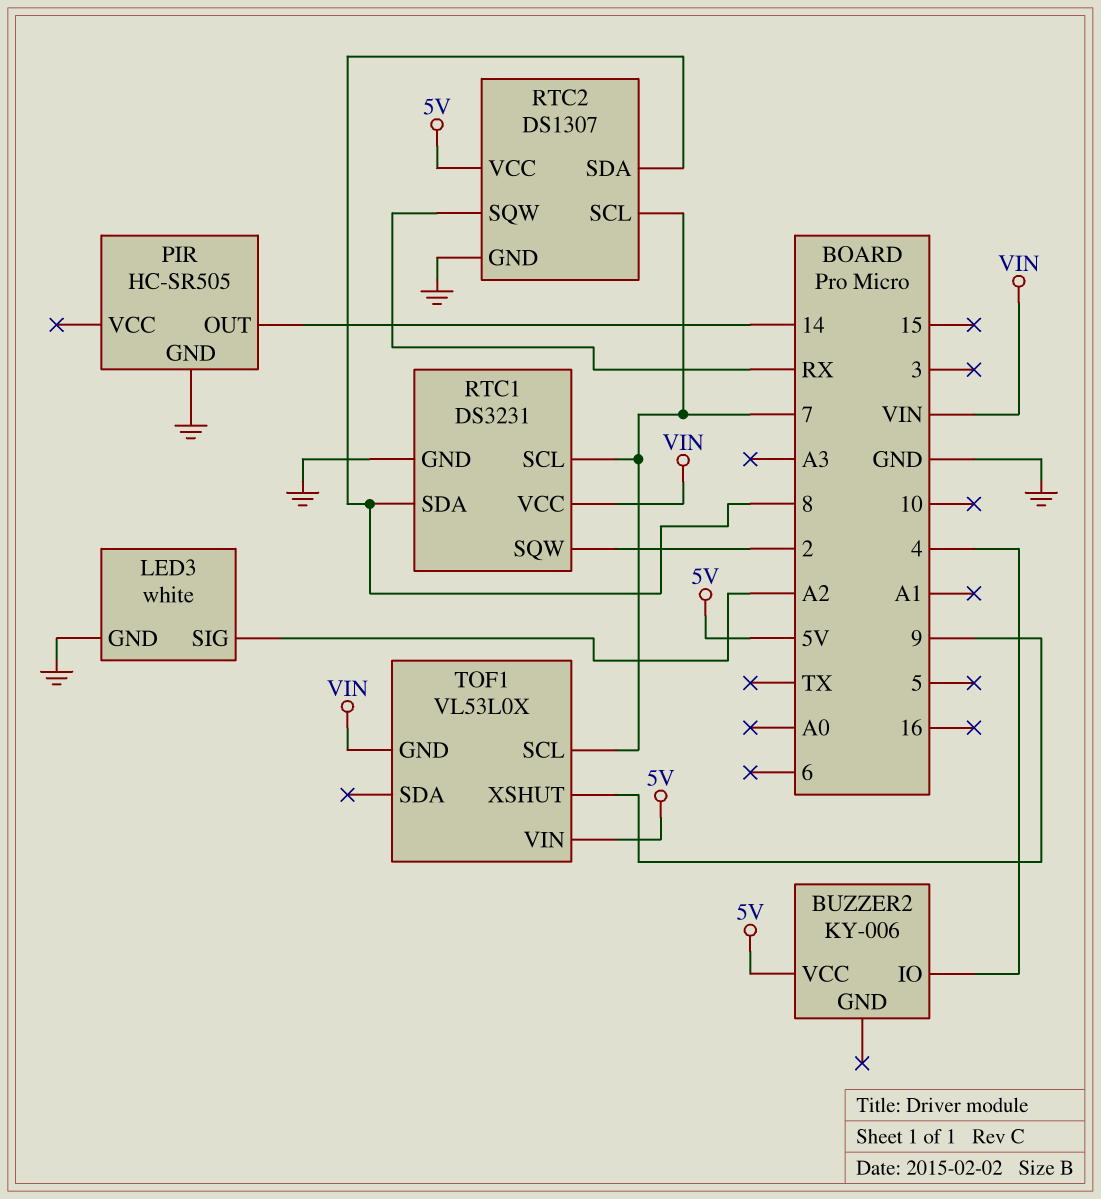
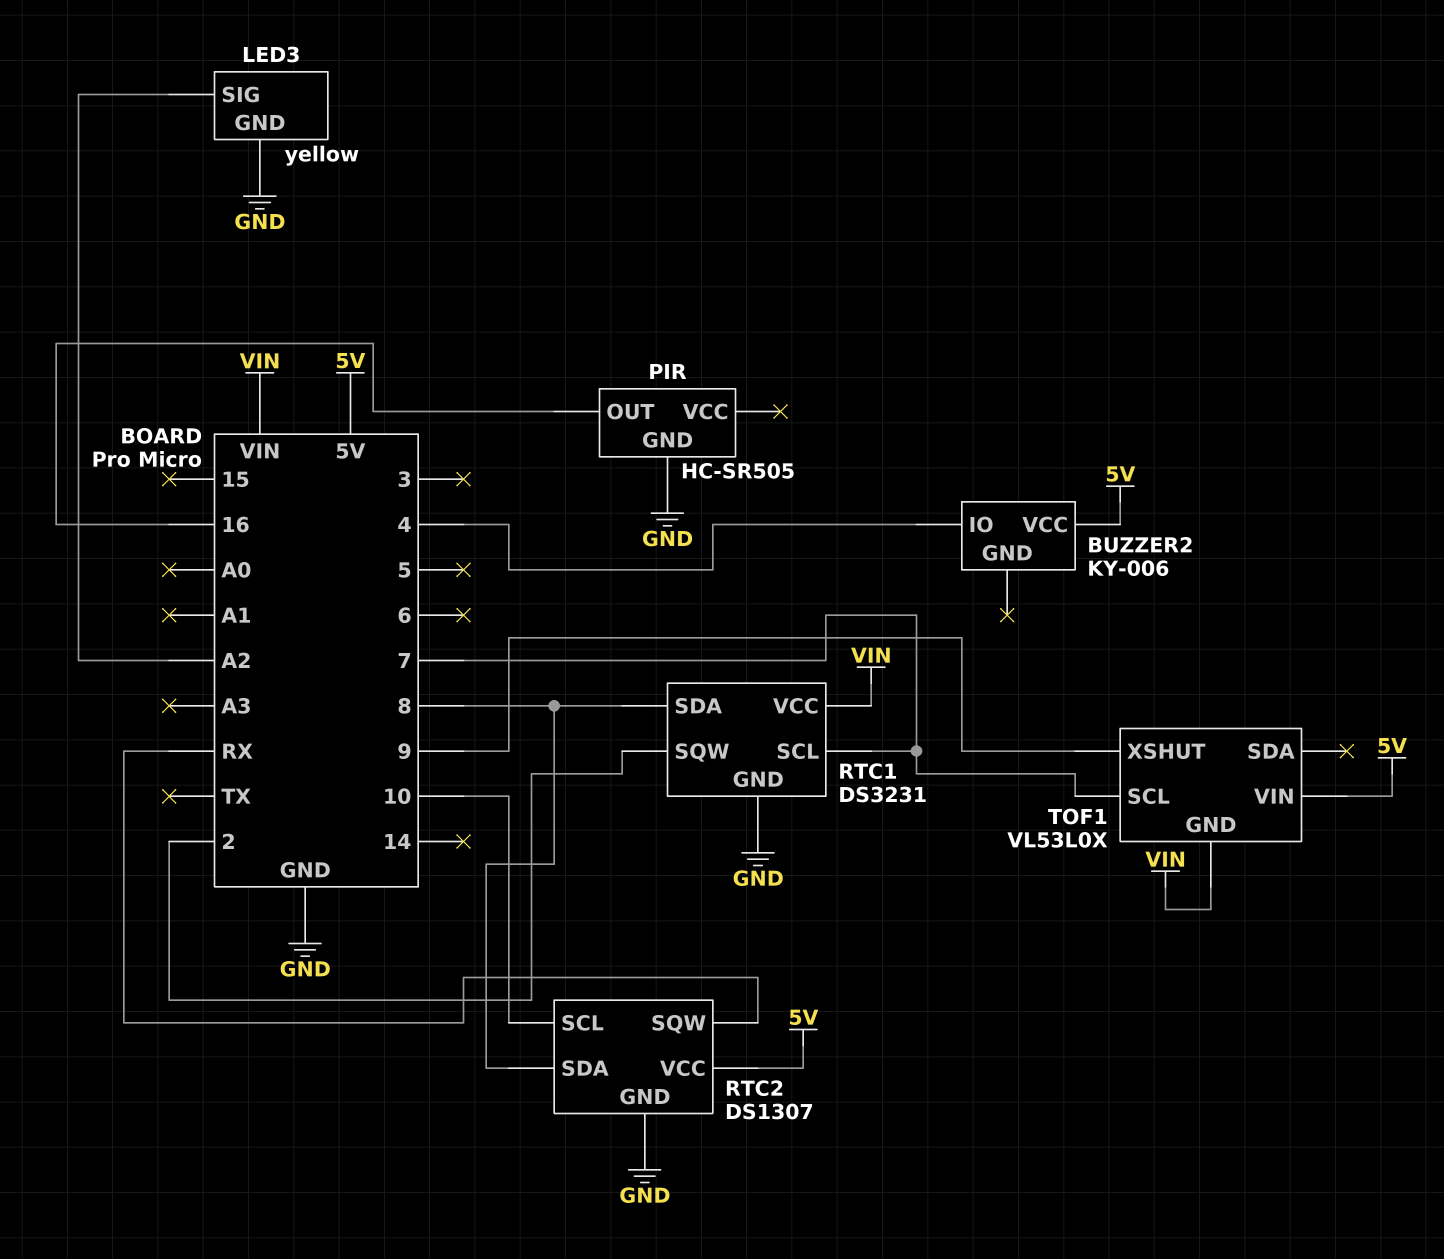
LED3: white -> yellow
PIR pin OUT: 14 -> 16
RTC2 pin SCL: 7 -> 10

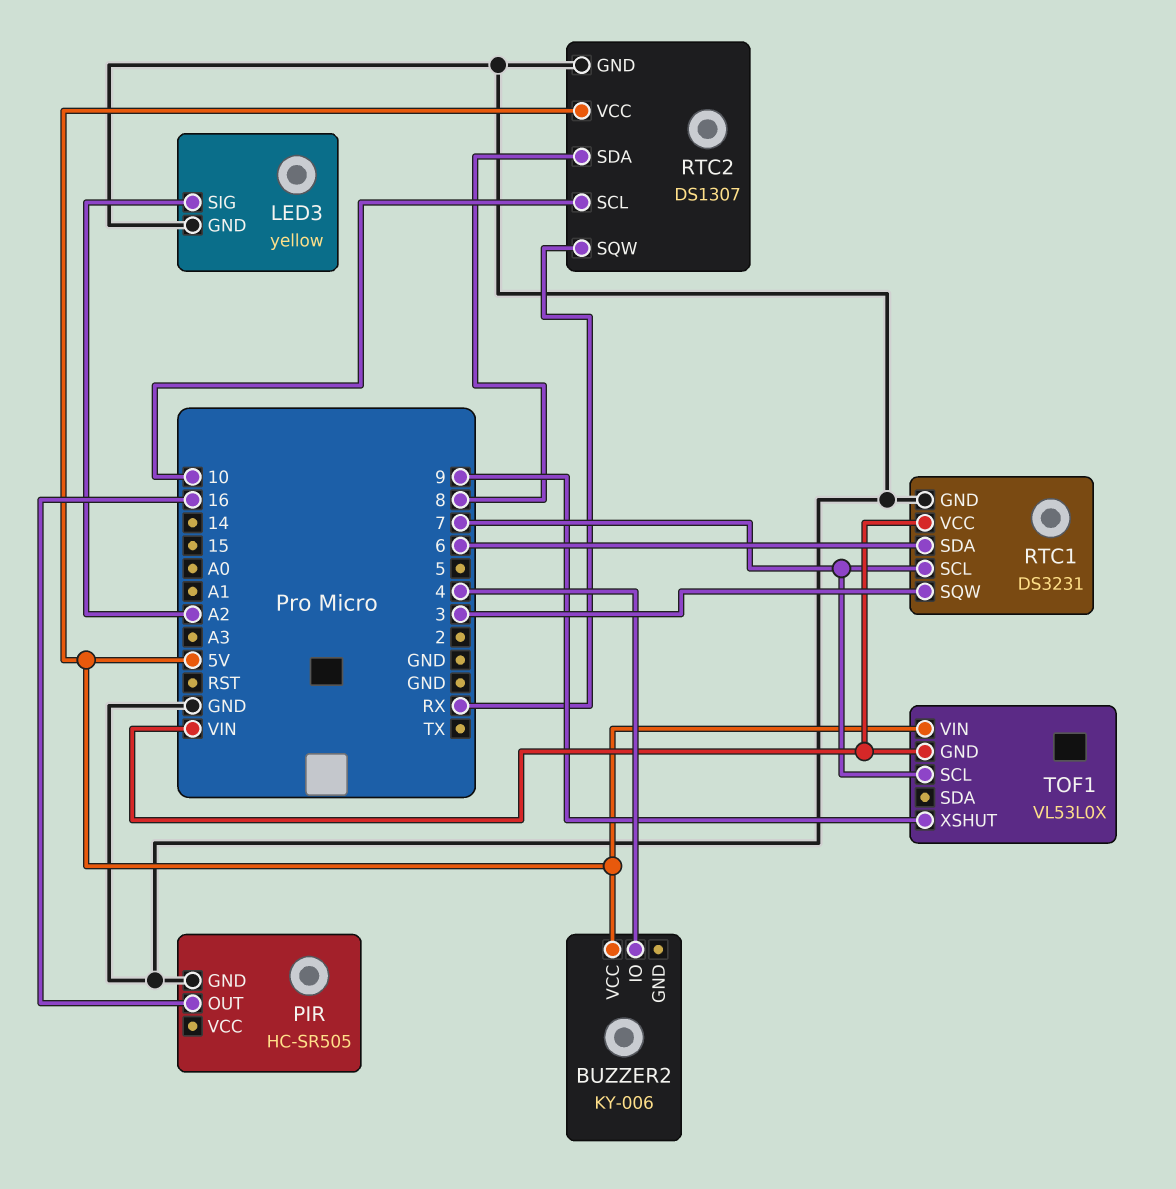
RTC1 pin SDA: 8 -> 6
RTC1 pin SQW: 2 -> 3

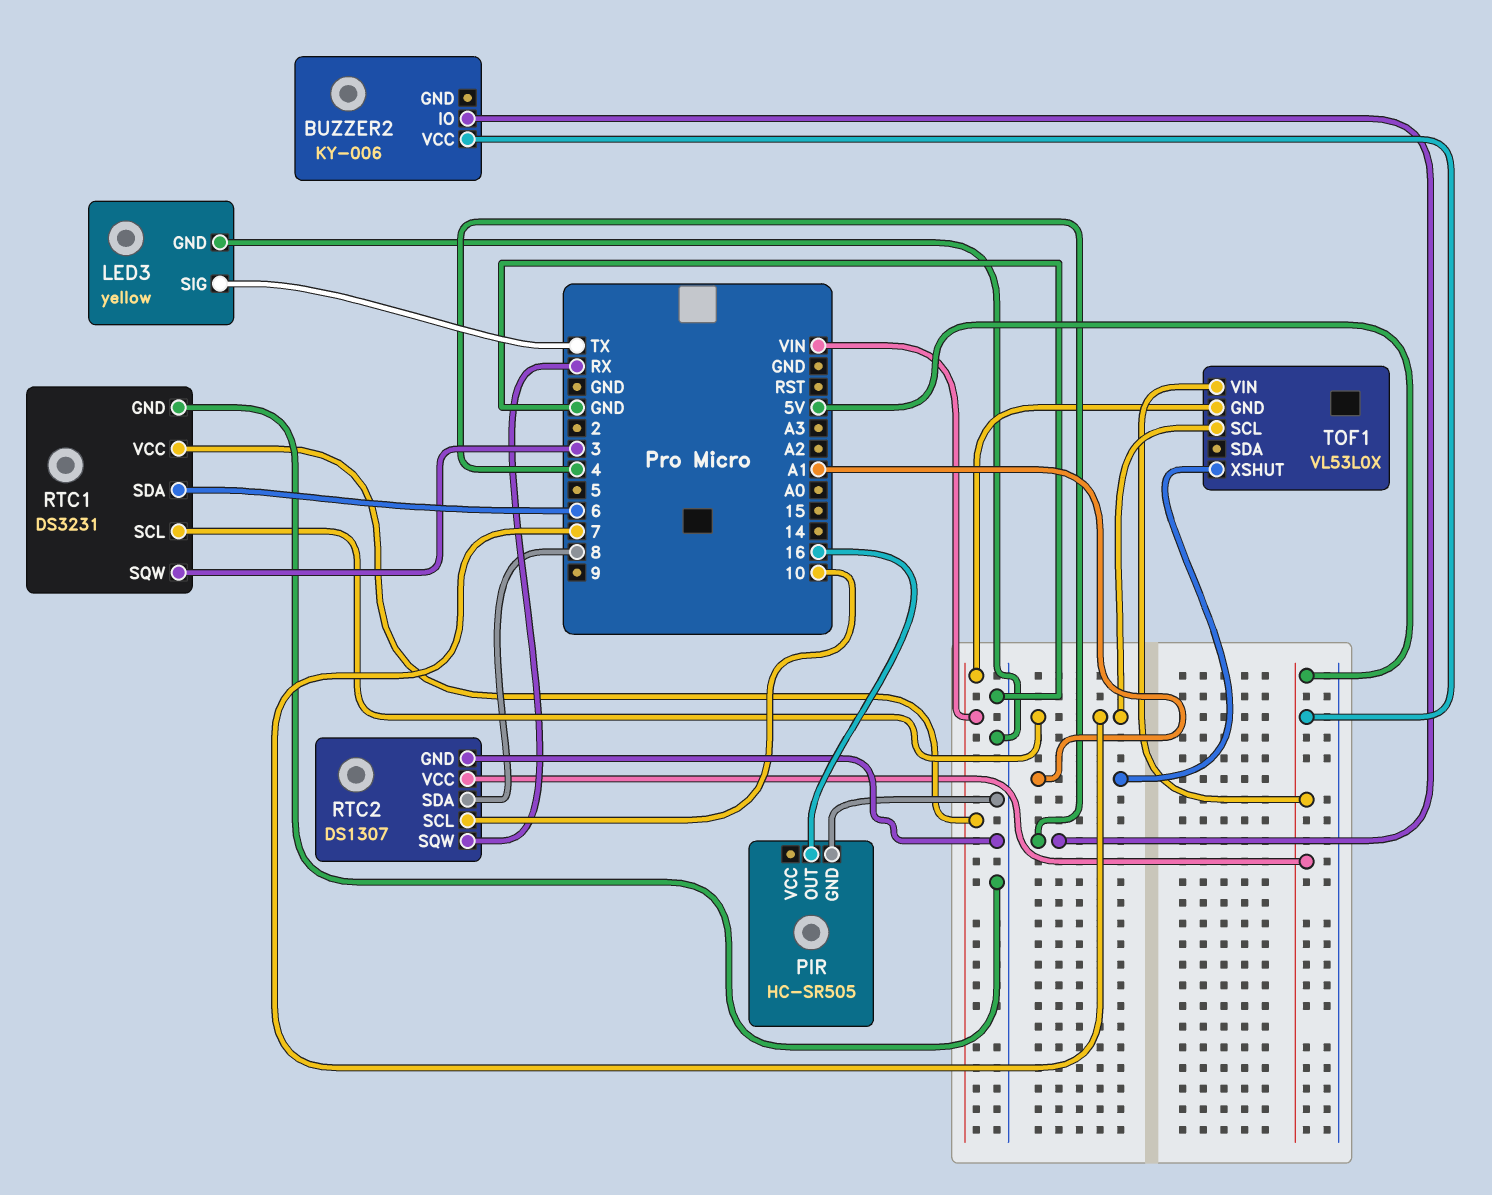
LED3 pin SIG: A2 -> TX
TOF1 pin XSHUT: 9 -> A1

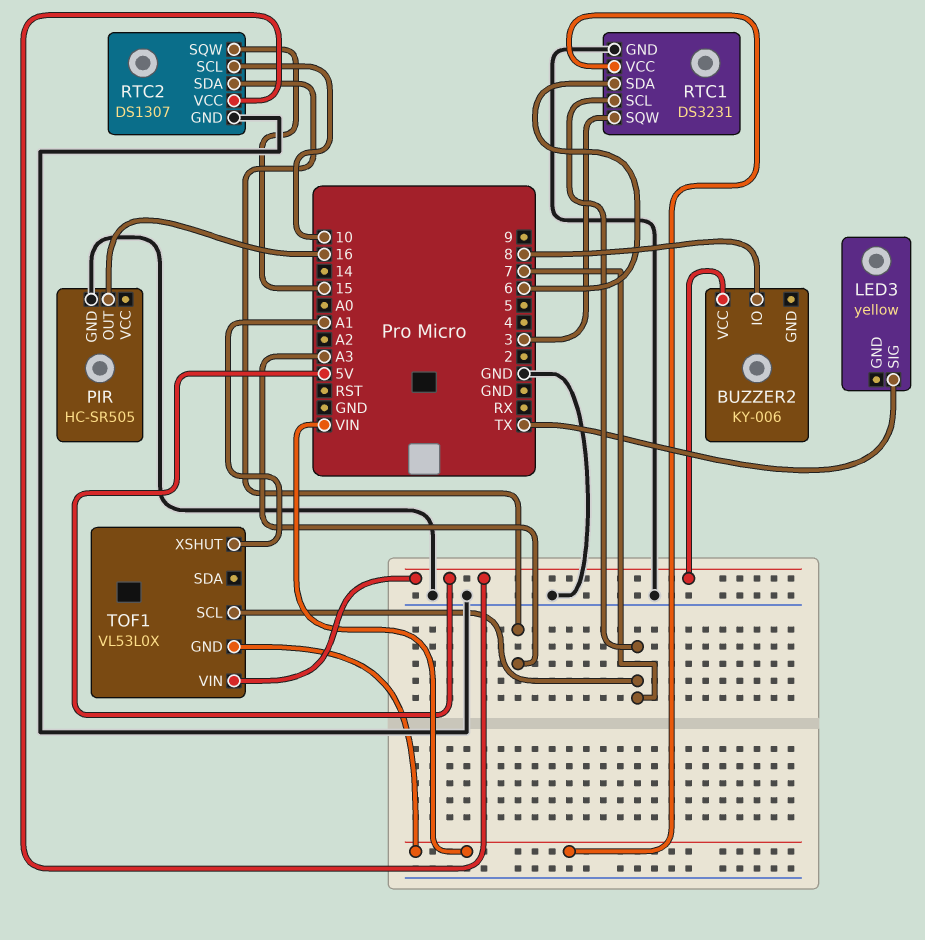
BUZZER2 pin IO: 4 -> 8
LED3 pin GND: GND -> none
RTC2 pin SDA: 8 -> A3
RTC2 pin SQW: RX -> 15

